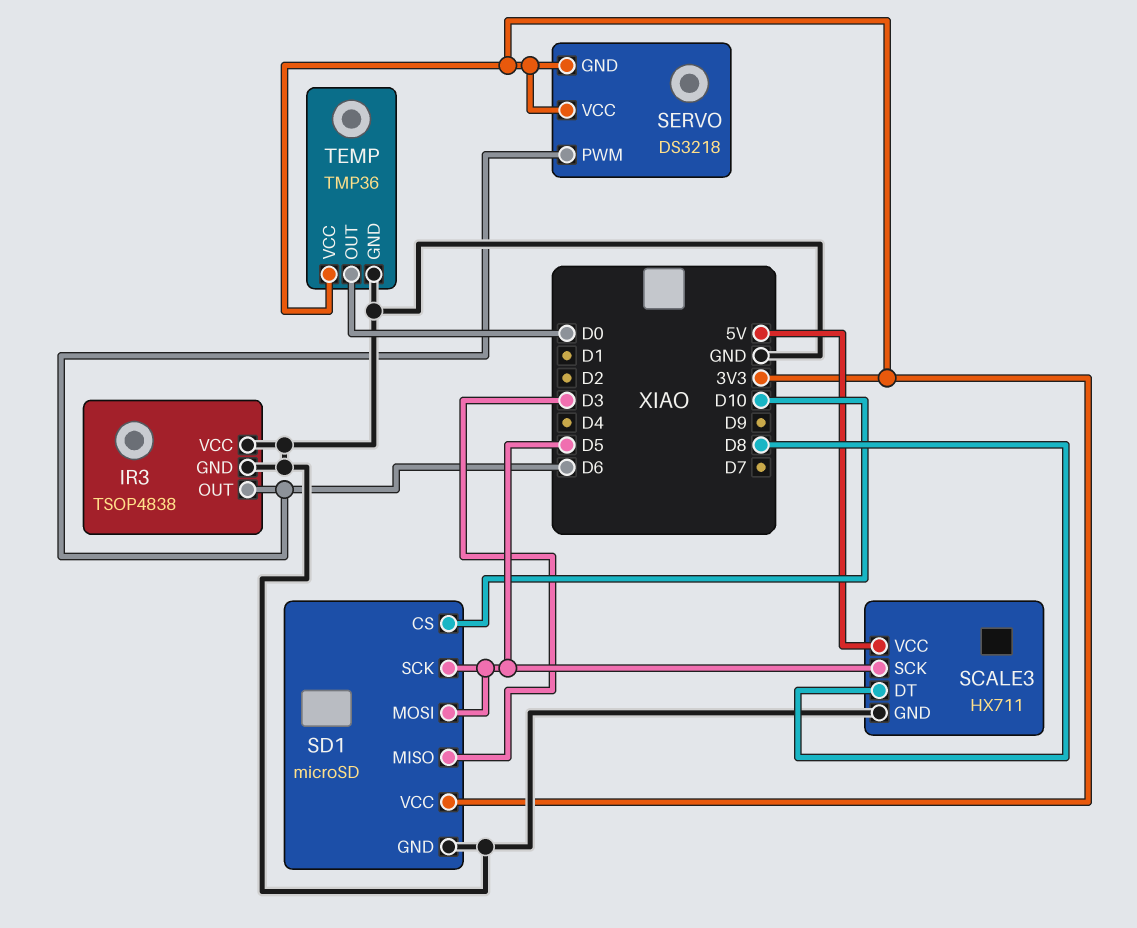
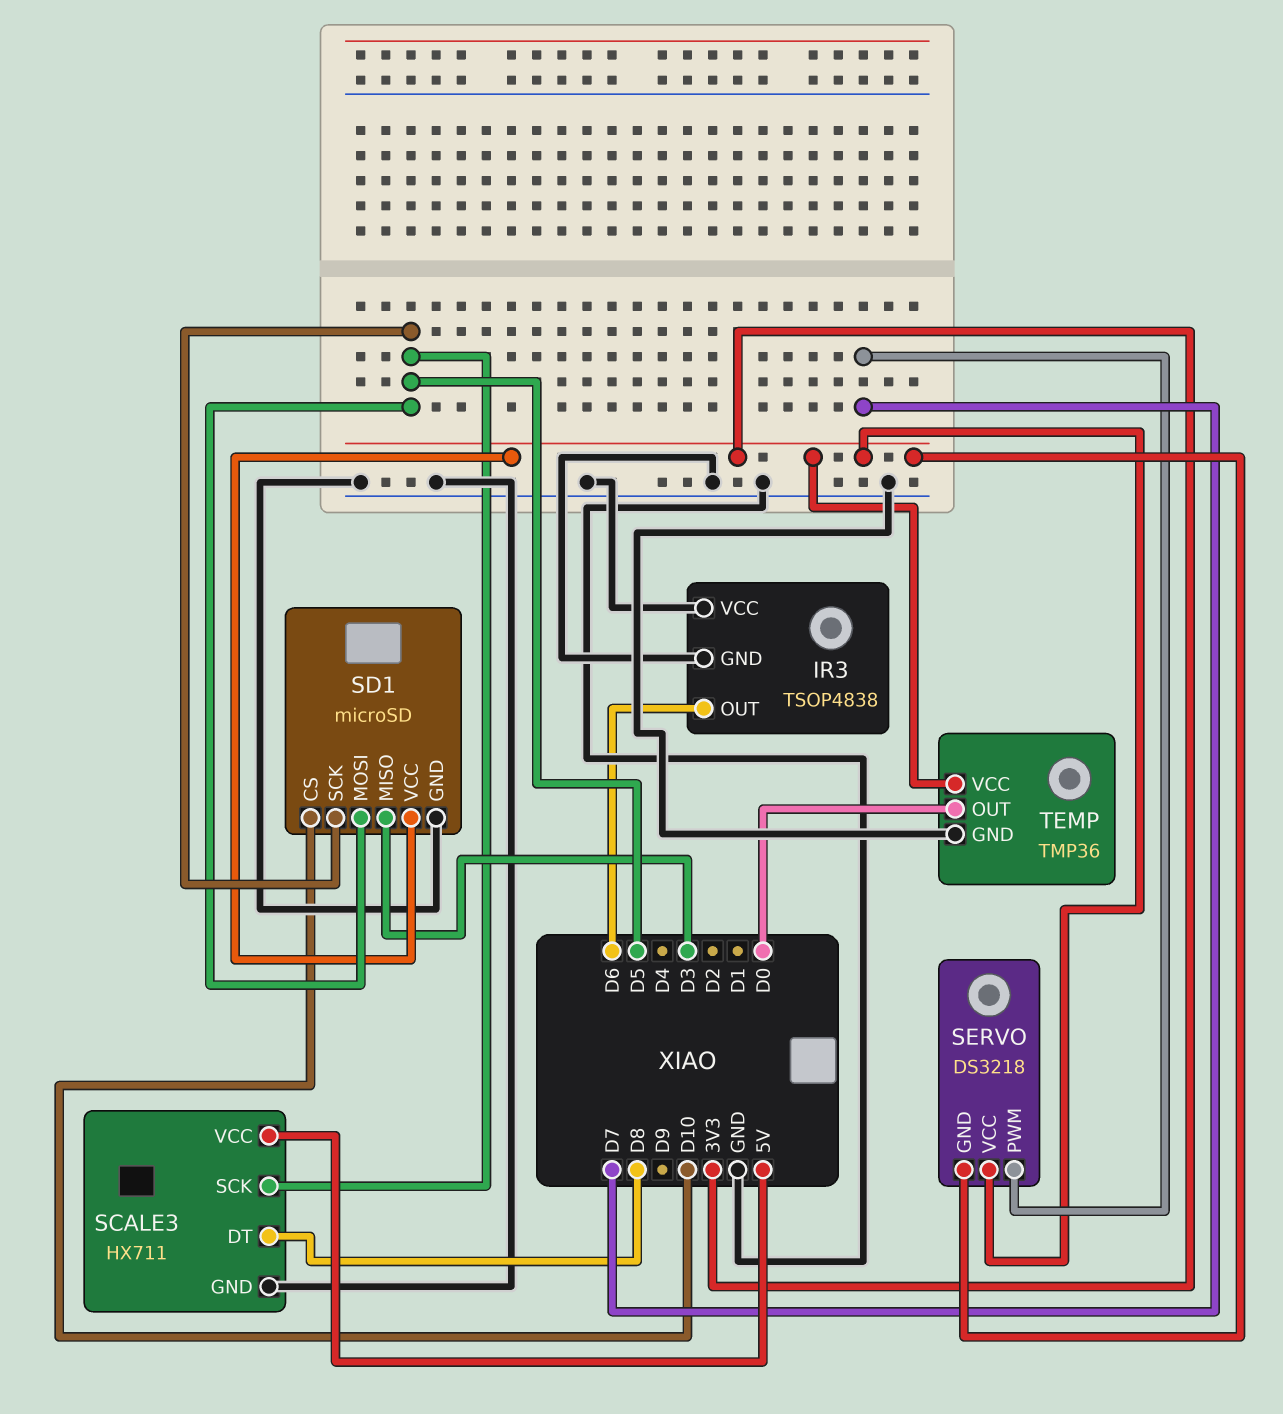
SERVO pin PWM: D6 -> D7

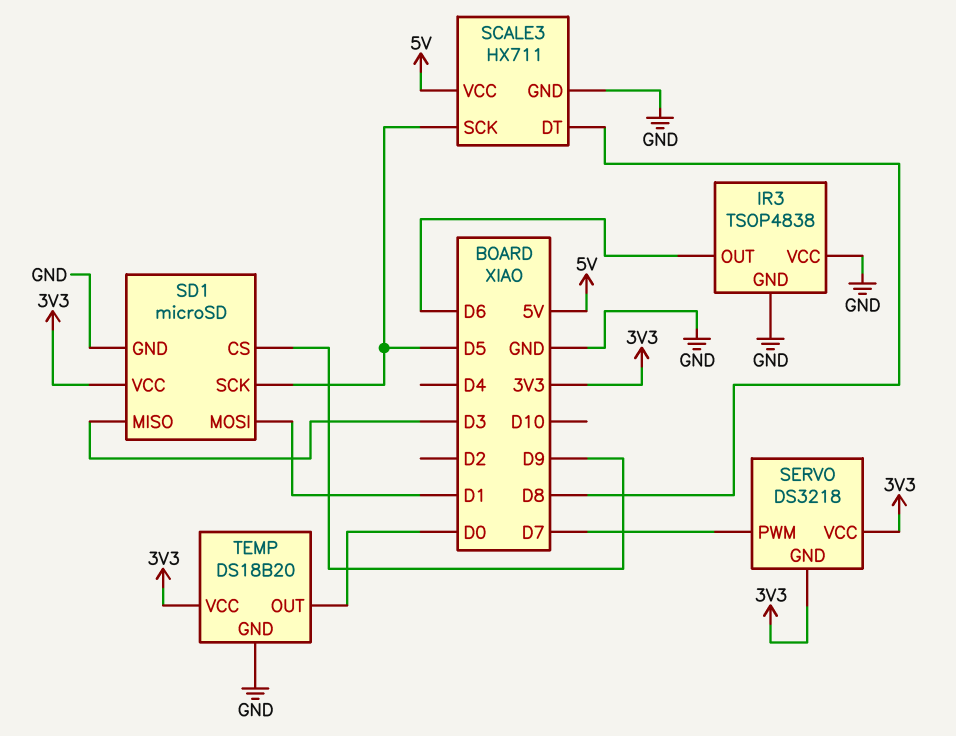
SD1 pin CS: D10 -> D9
SD1 pin MOSI: D5 -> D1
TEMP: TMP36 -> DS18B20

